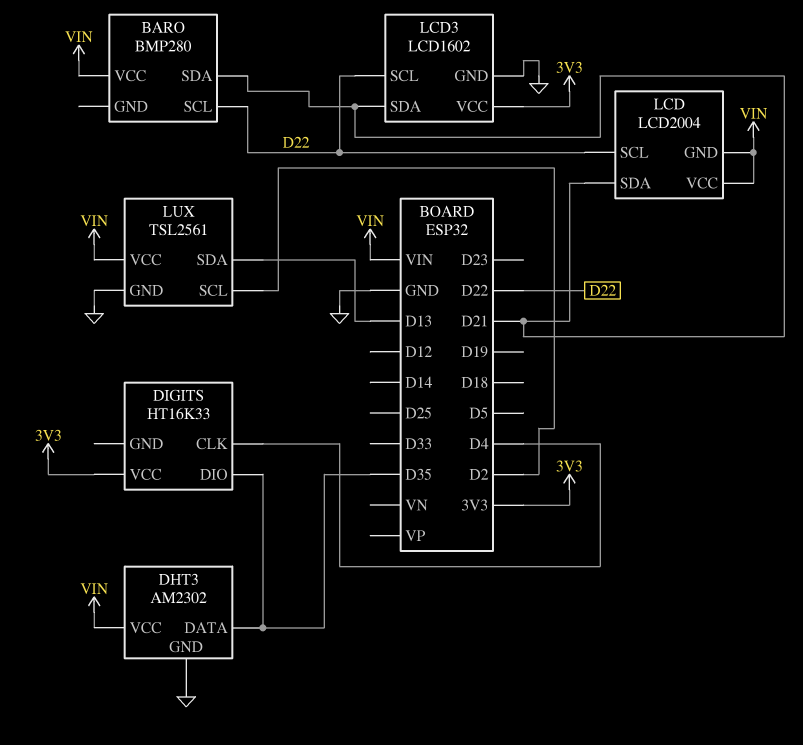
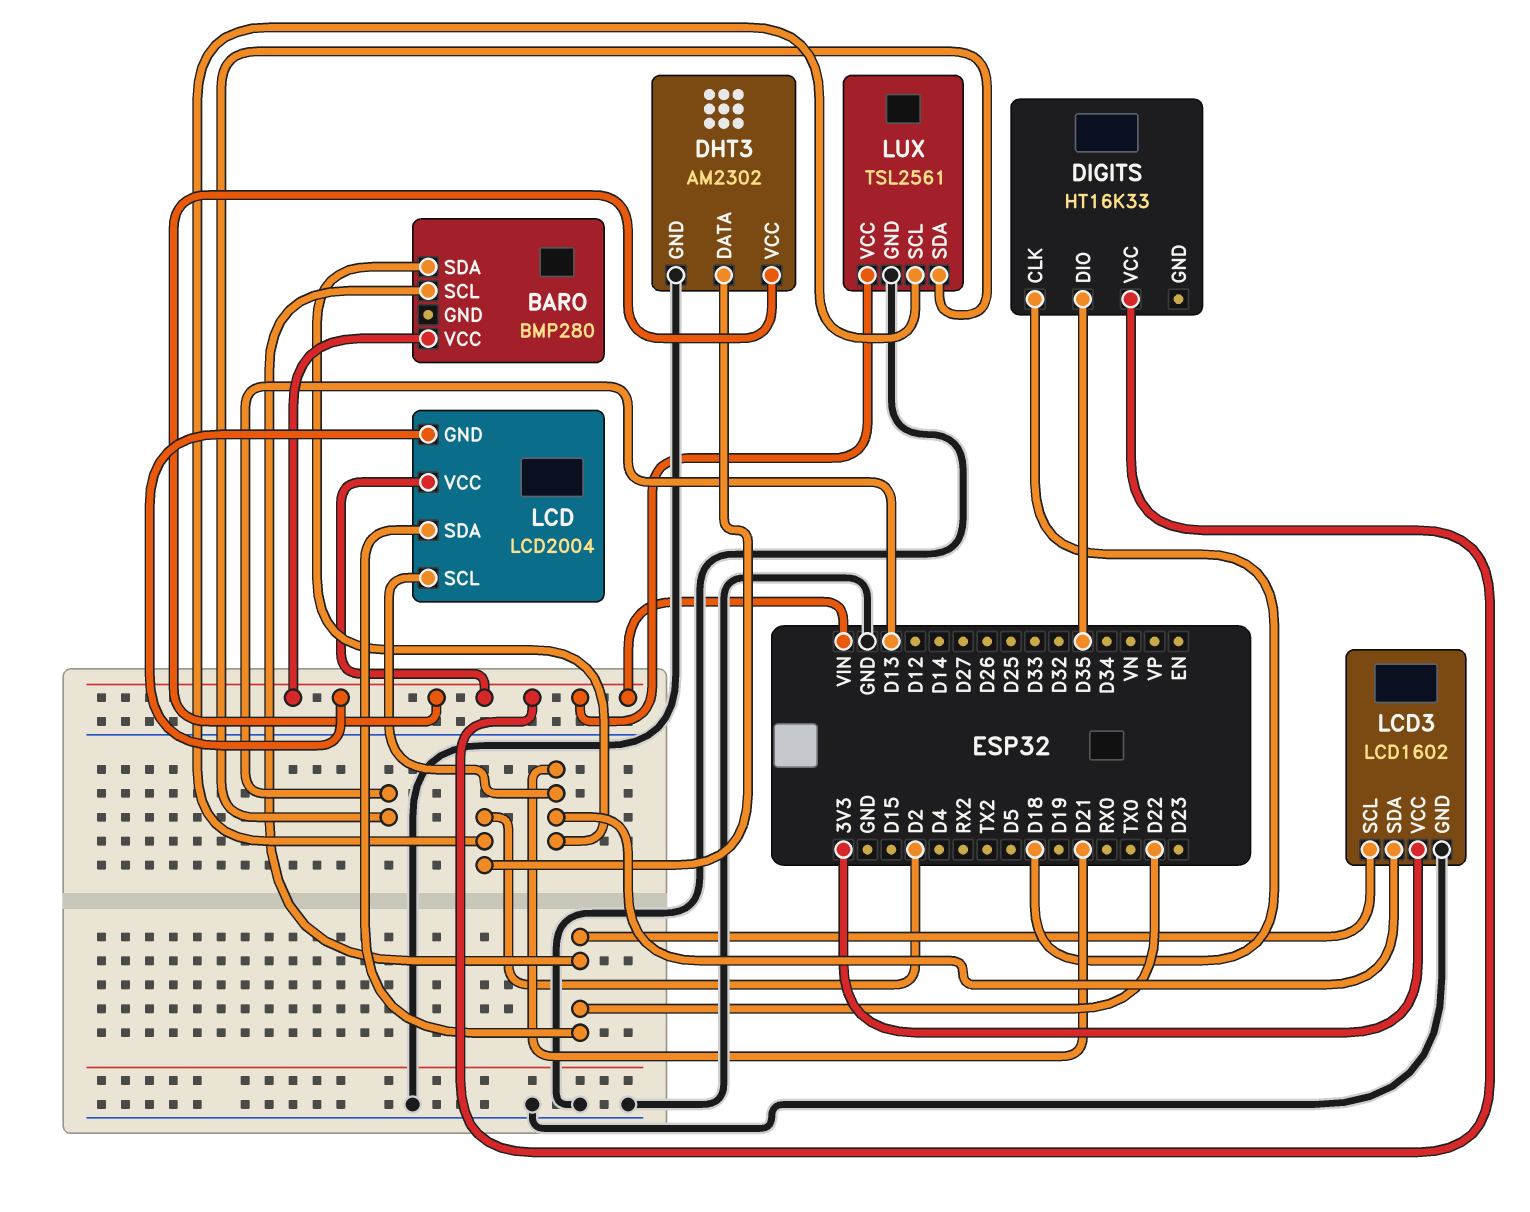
DHT3 pin DATA: D35 -> D2
DIGITS pin CLK: D4 -> D18
DIGITS pin VCC: 3V3 -> VIN
LCD pin SCL: D22 -> D21
LCD pin SDA: D21 -> D22

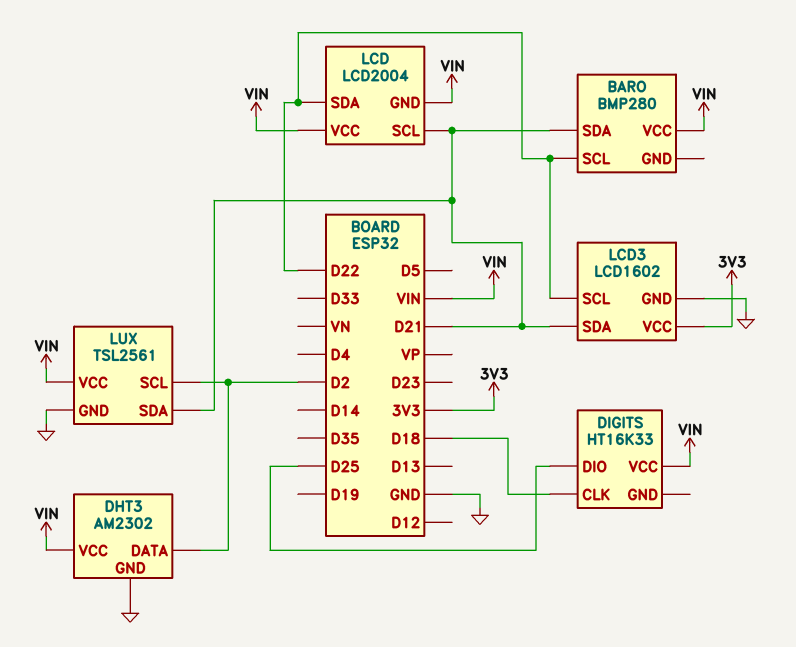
DIGITS pin DIO: D35 -> D25
LUX pin SDA: D13 -> D21

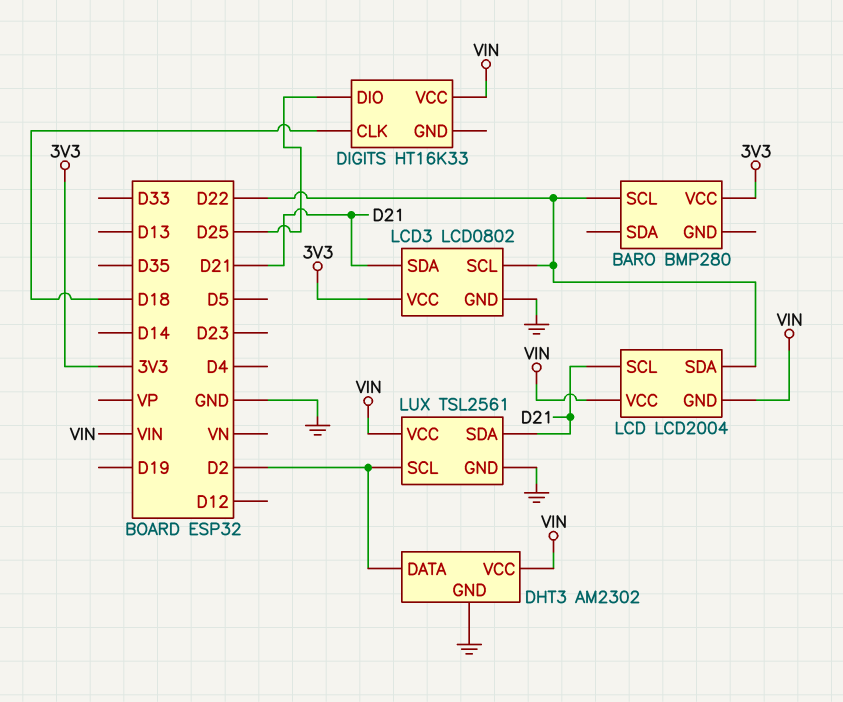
BARO pin SDA: D21 -> none
BARO pin VCC: VIN -> 3V3
LCD3: LCD1602 -> LCD0802

